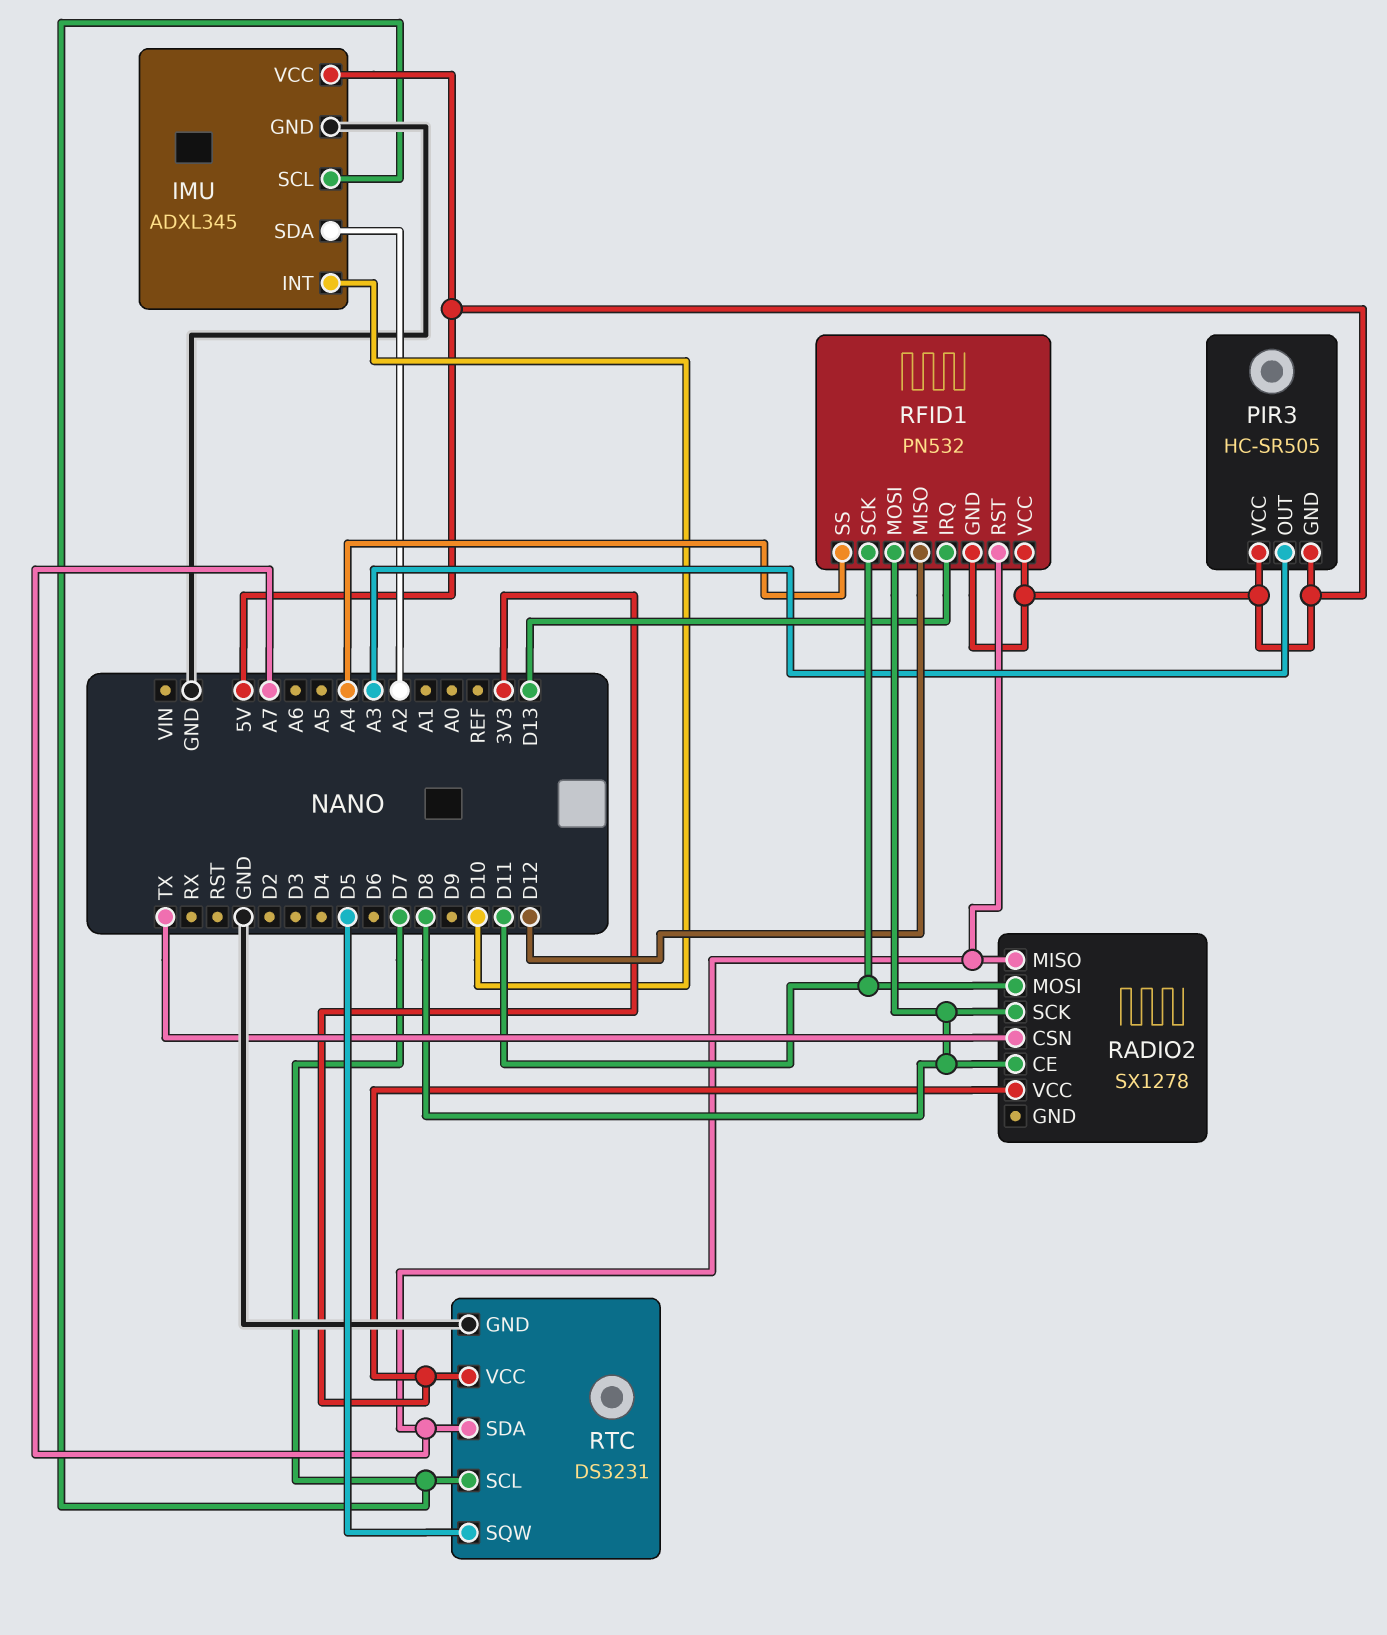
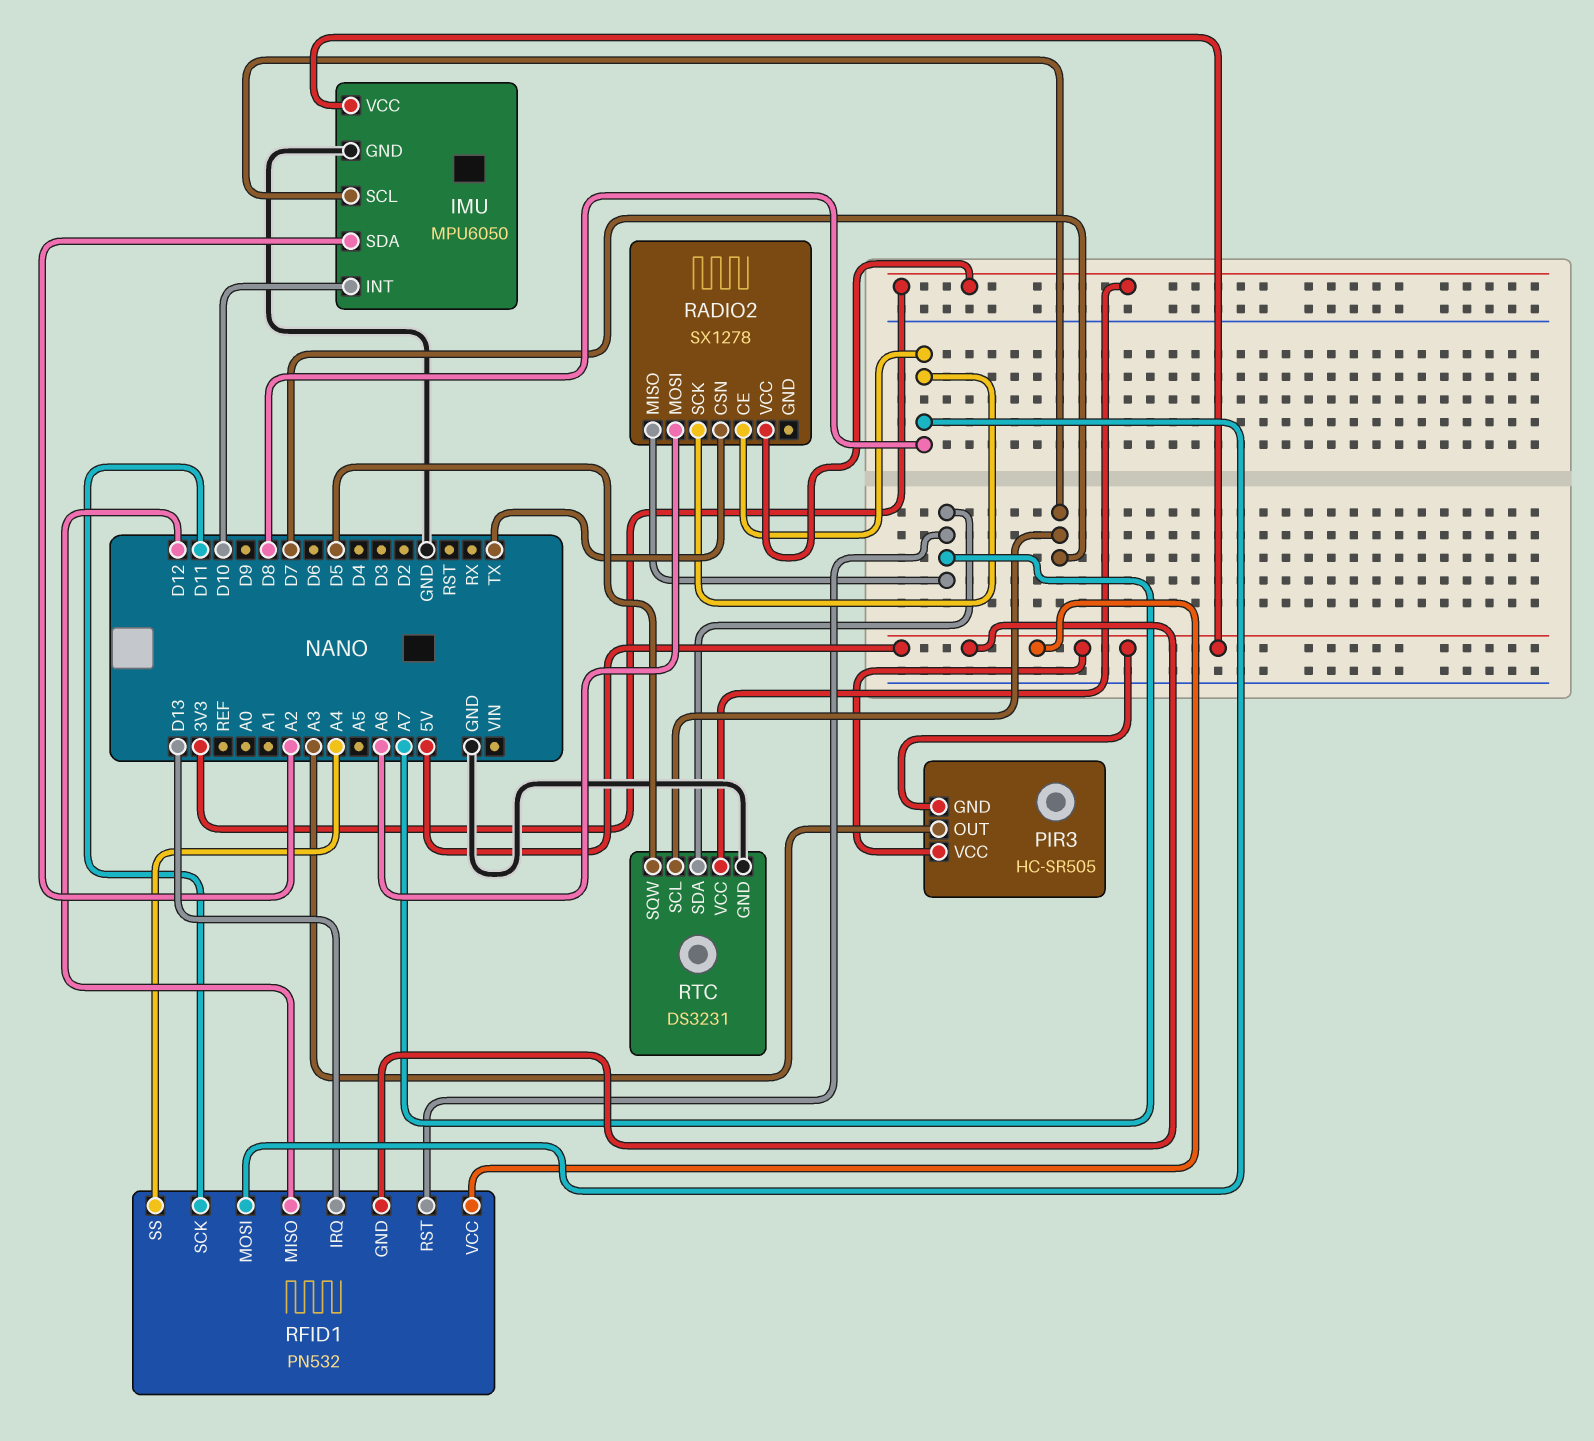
IMU: ADXL345 -> MPU6050
RADIO2 pin MOSI: D11 -> A6

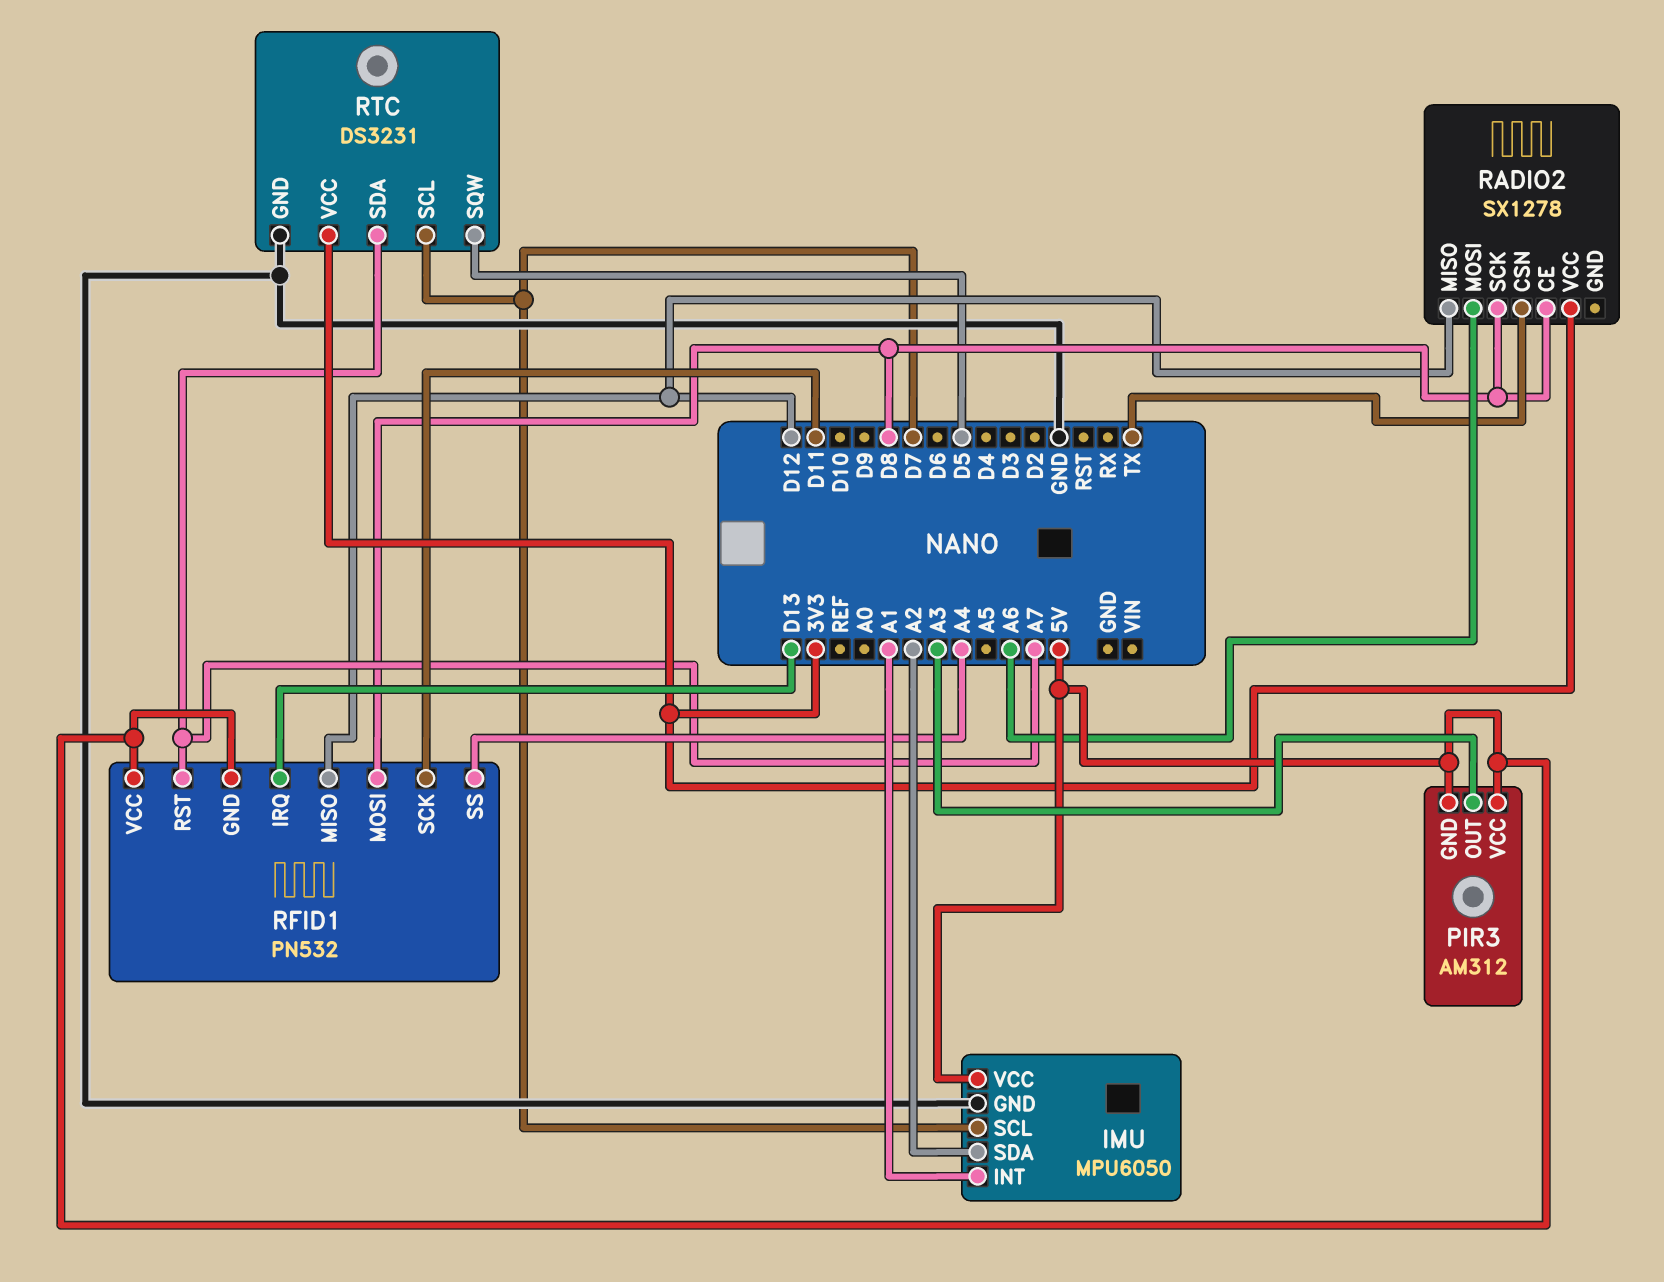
IMU pin INT: D10 -> A1
PIR3: HC-SR505 -> AM312
RADIO2 pin MISO: A7 -> D12

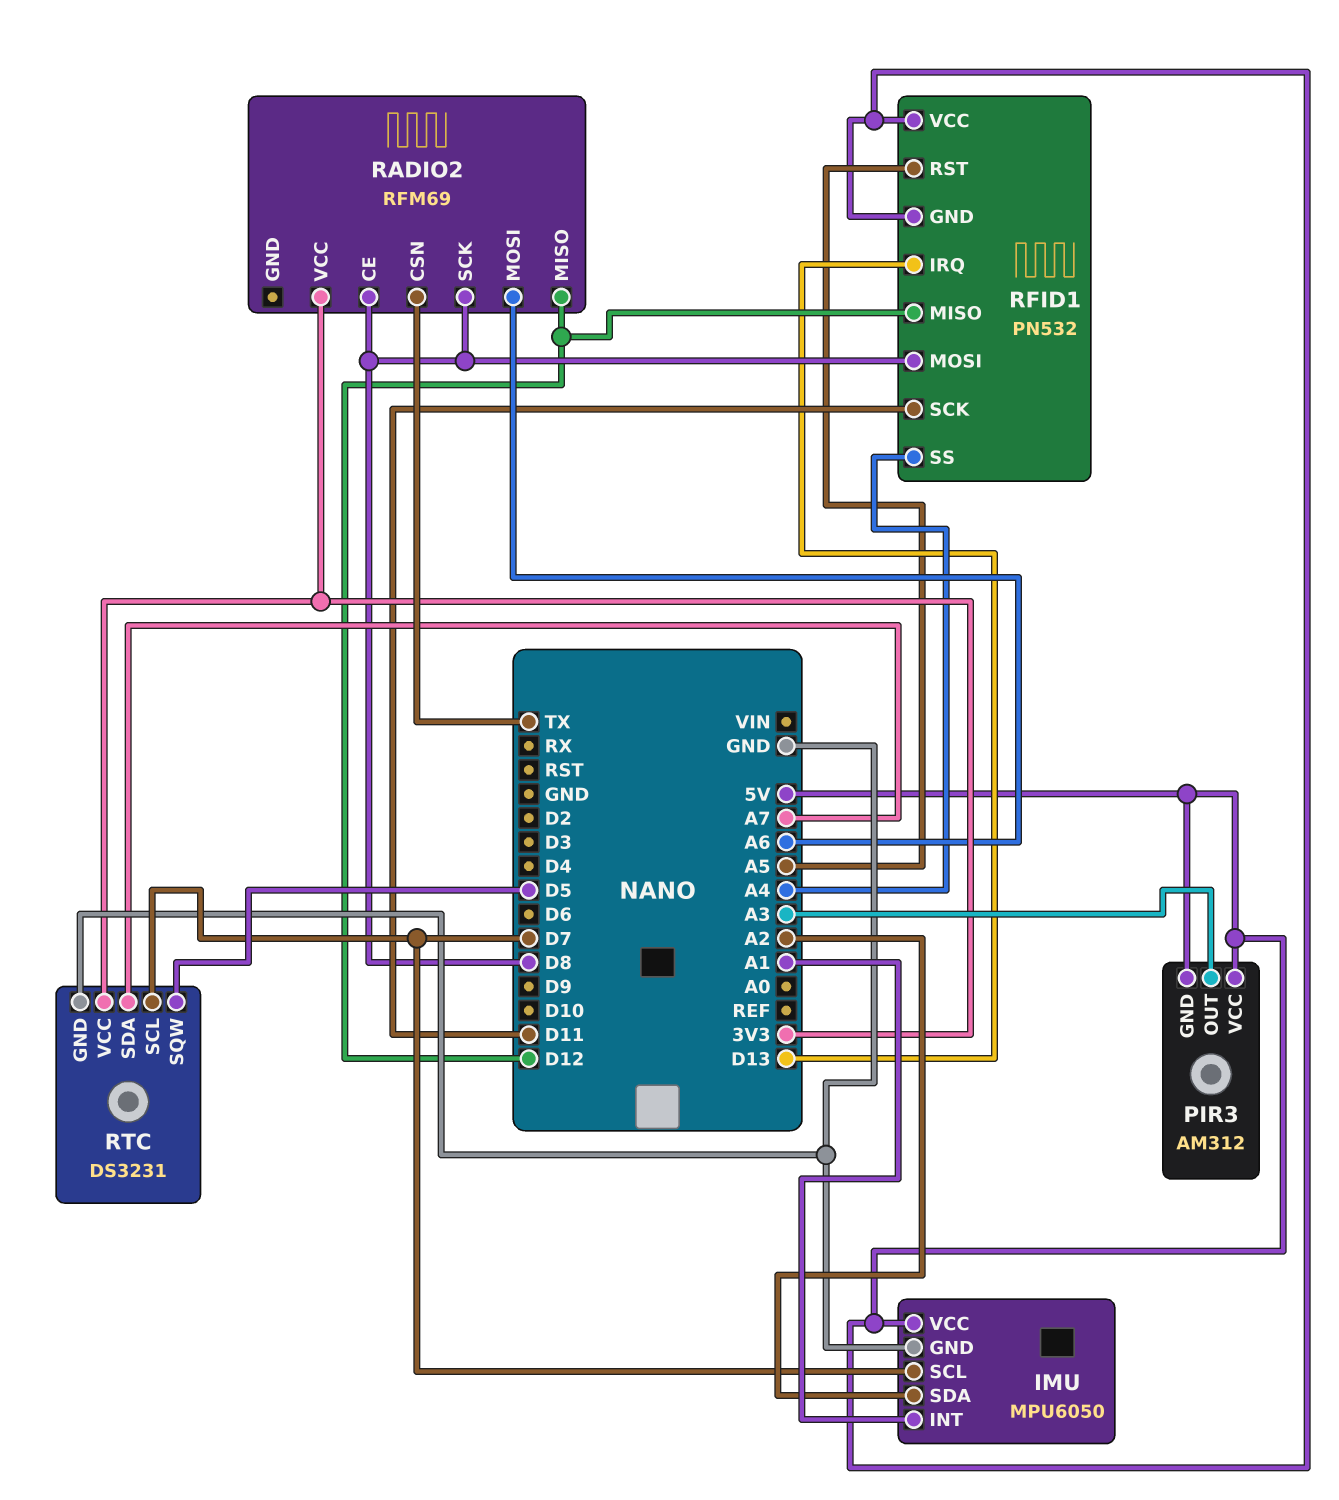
RADIO2: SX1278 -> RFM69
RFID1 pin RST: A7 -> A5

